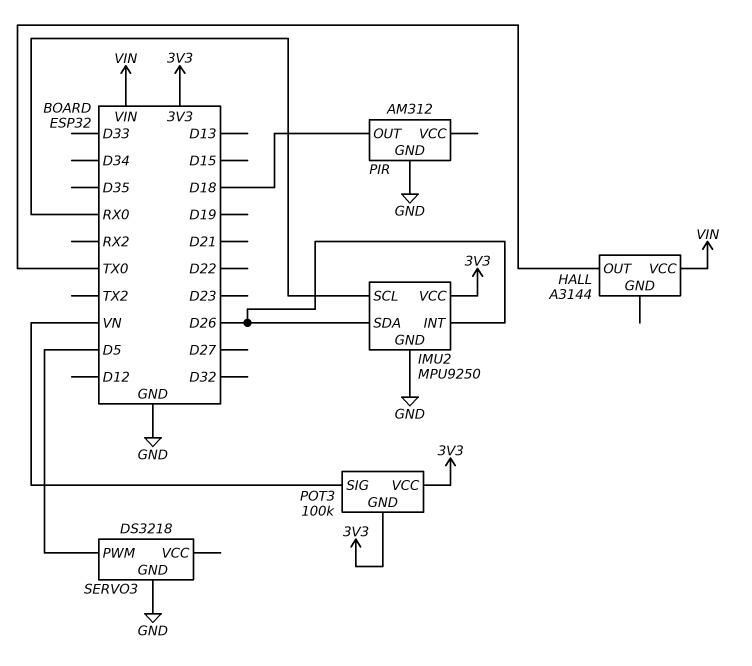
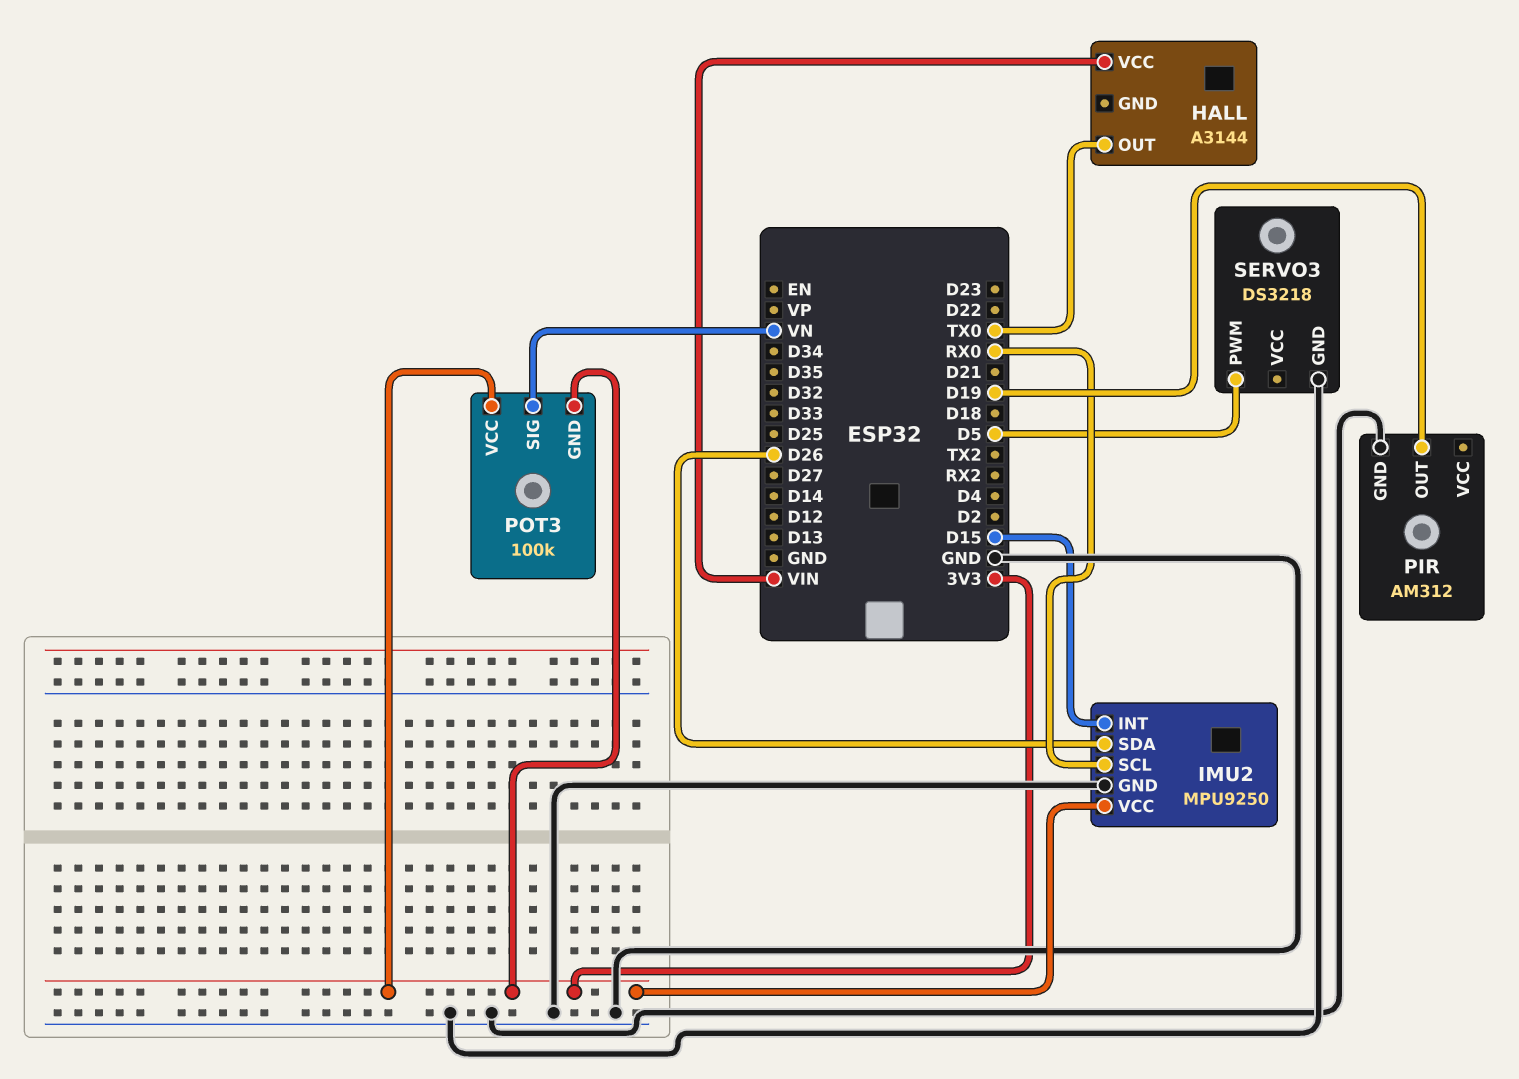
IMU2 pin INT: D26 -> D15
PIR pin OUT: D18 -> D19

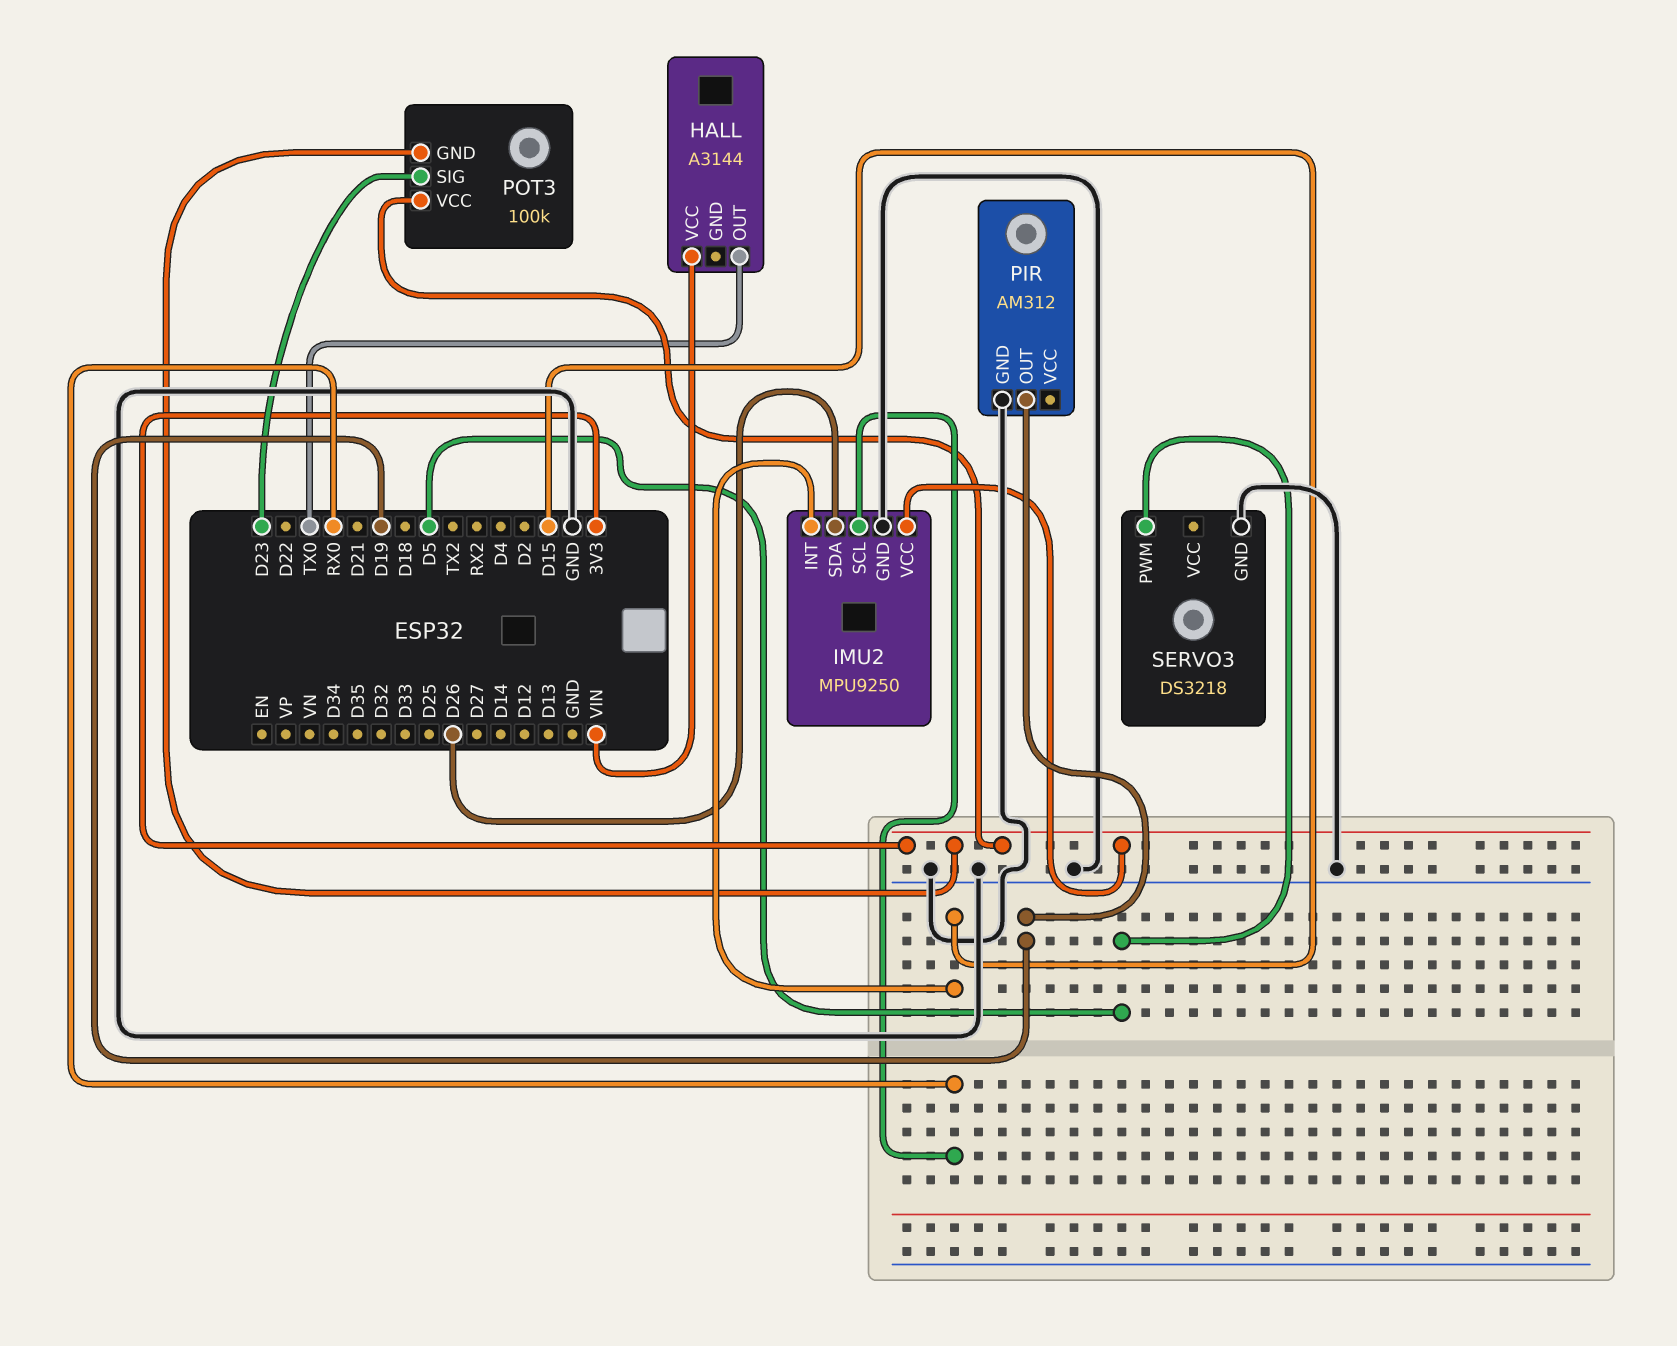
POT3 pin SIG: VN -> D23

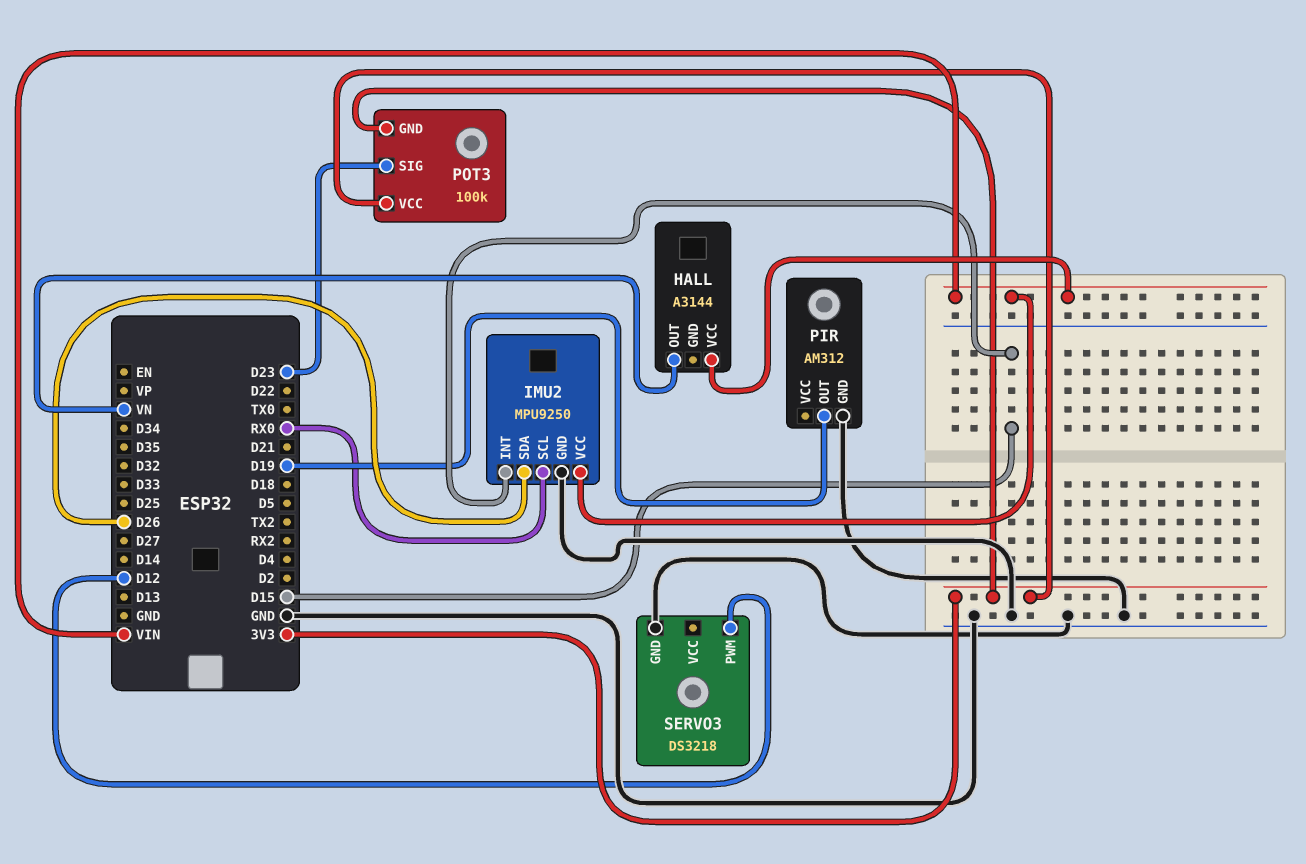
HALL pin OUT: TX0 -> VN
IMU2 pin VCC: 3V3 -> VIN
SERVO3 pin PWM: D5 -> D12

